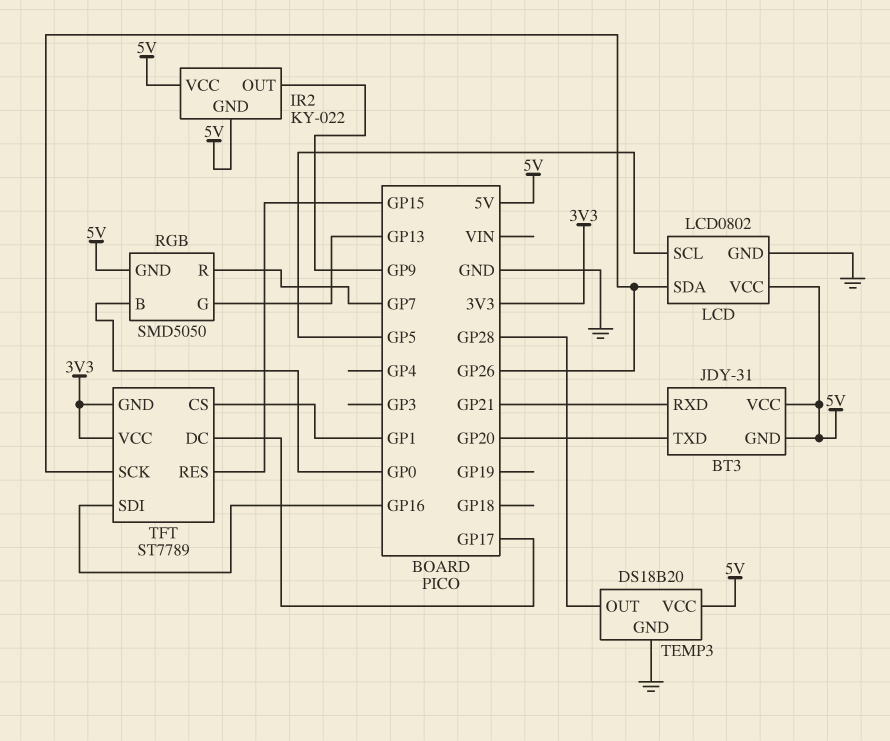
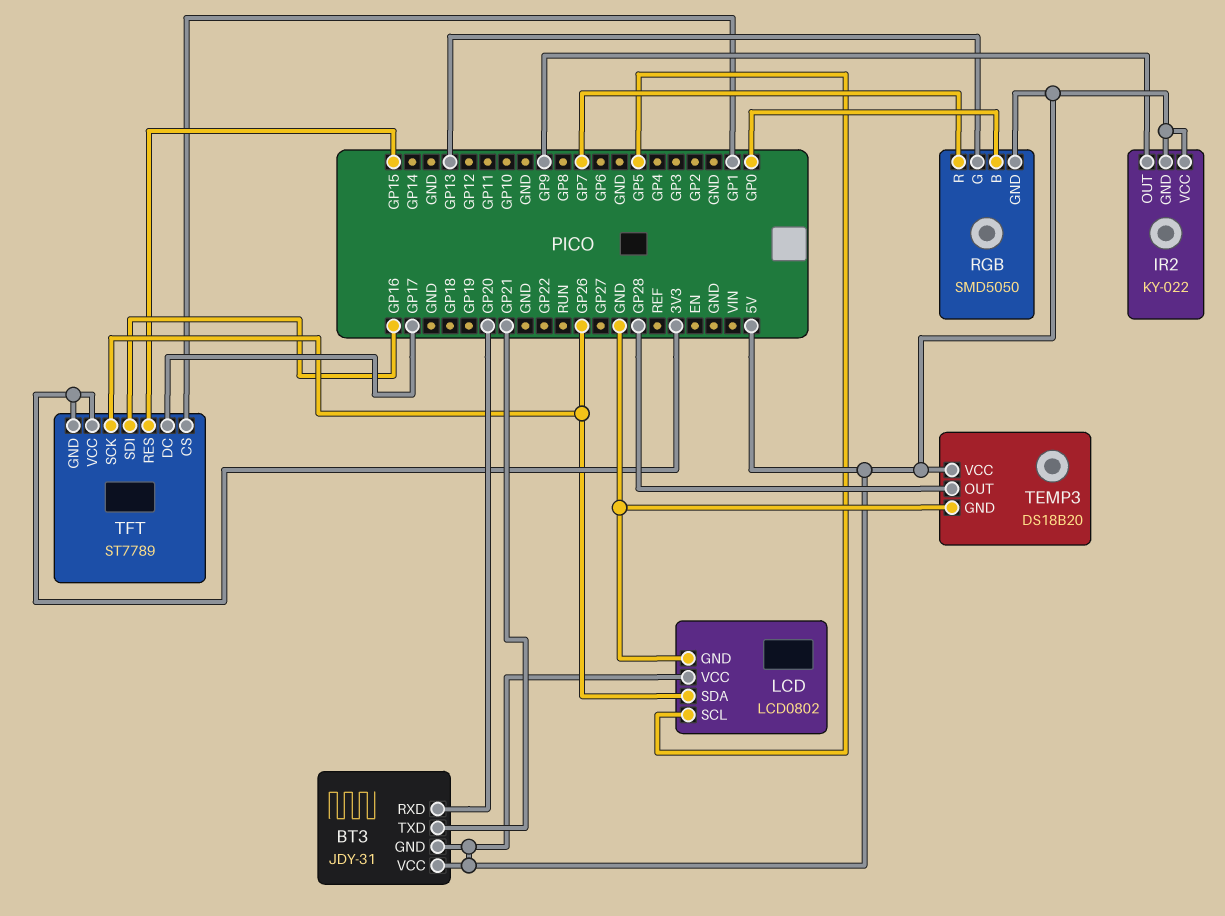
BT3 pin RXD: GP21 -> GP20
BT3 pin TXD: GP20 -> GP21

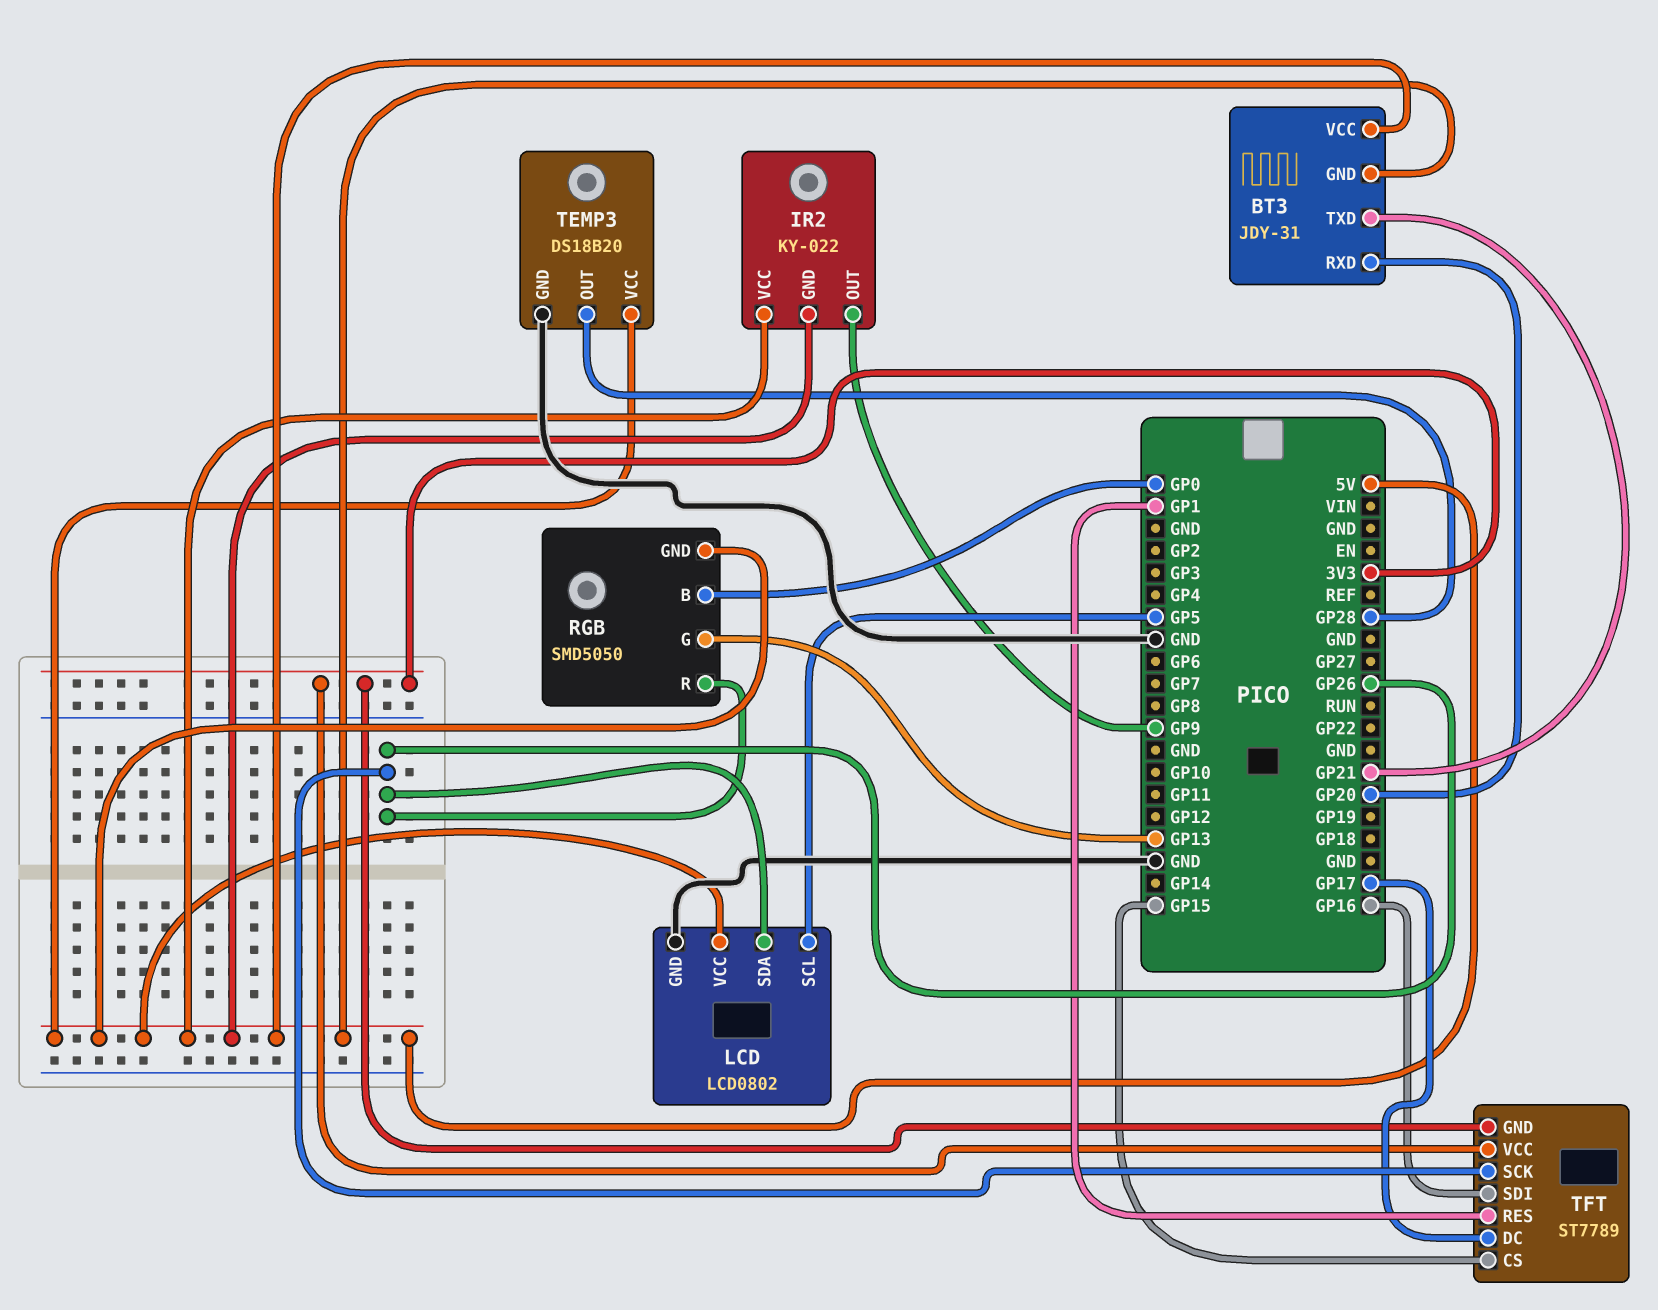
RGB pin R: GP7 -> GP26
TFT pin CS: GP1 -> GP15
TFT pin RES: GP15 -> GP1

